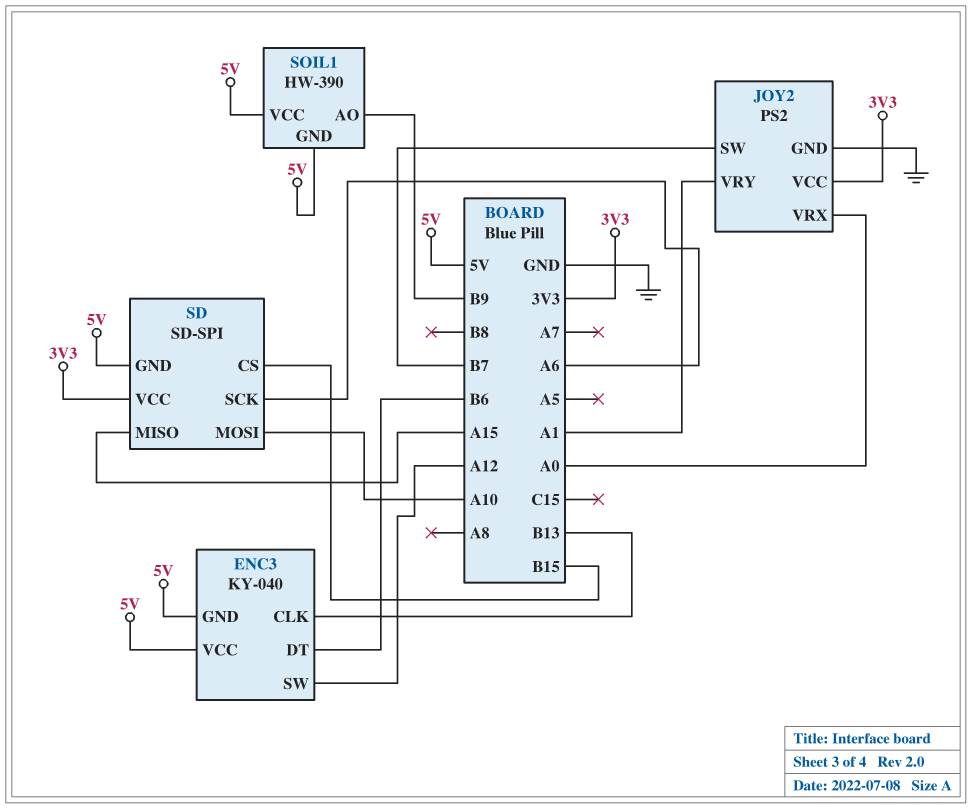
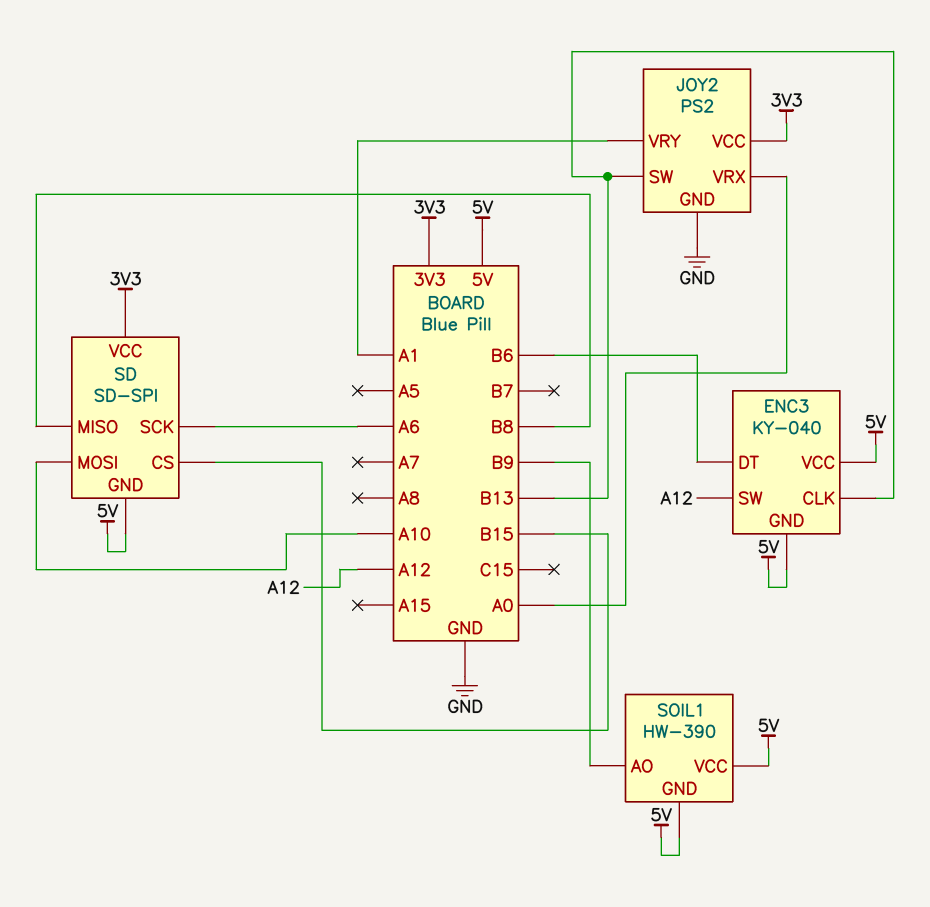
JOY2 pin SW: B7 -> B13
SD pin MISO: A15 -> B8

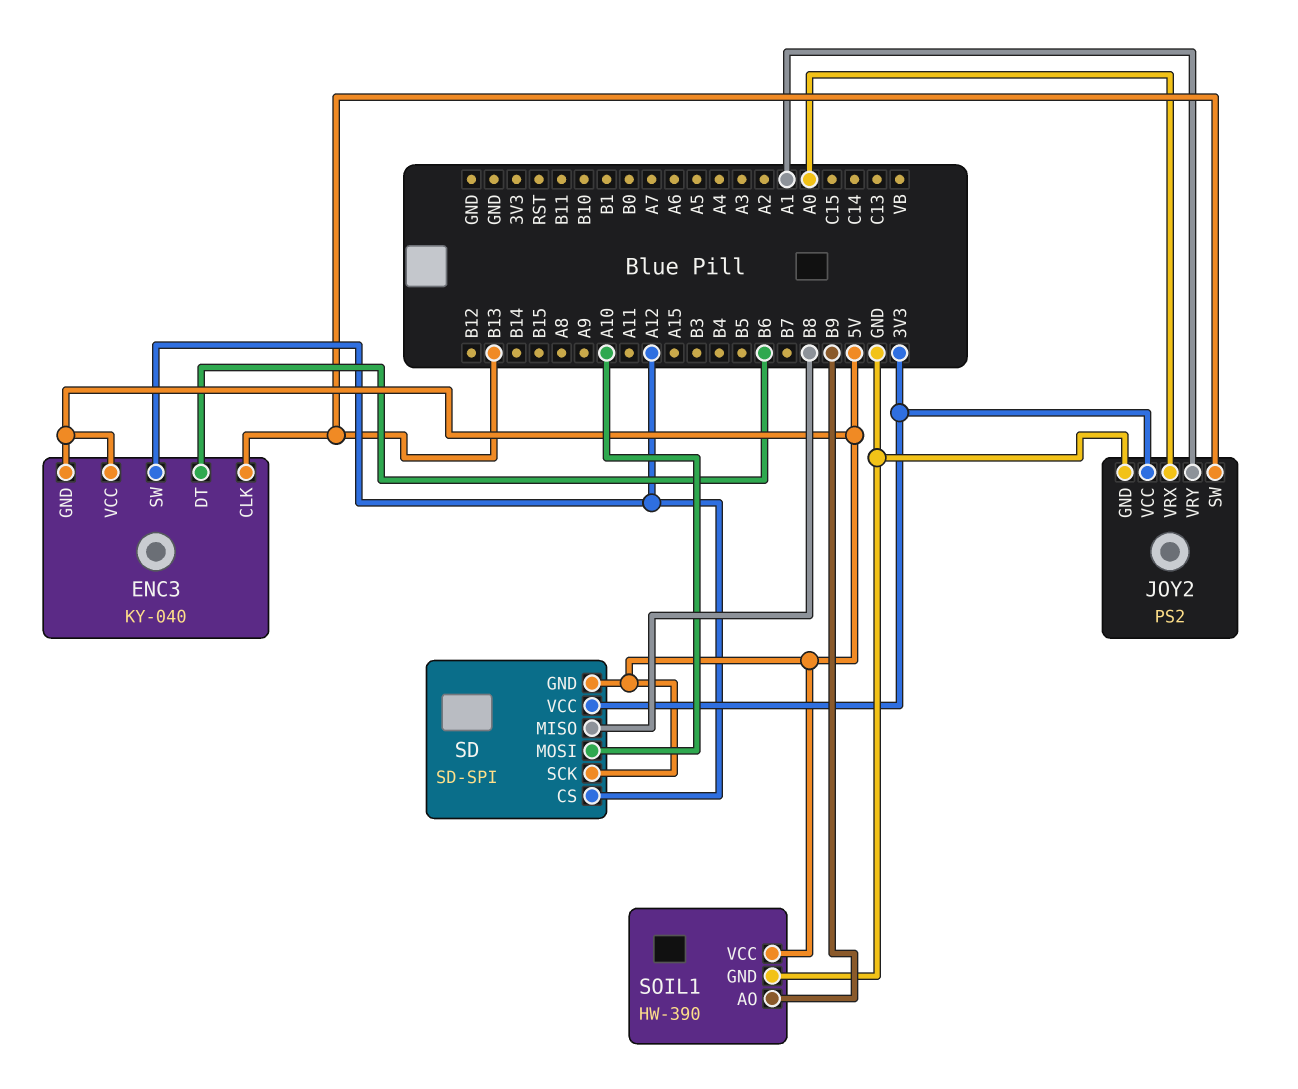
SD pin CS: B15 -> A12
SD pin SCK: A6 -> 5V
SOIL1 pin GND: 5V -> GND

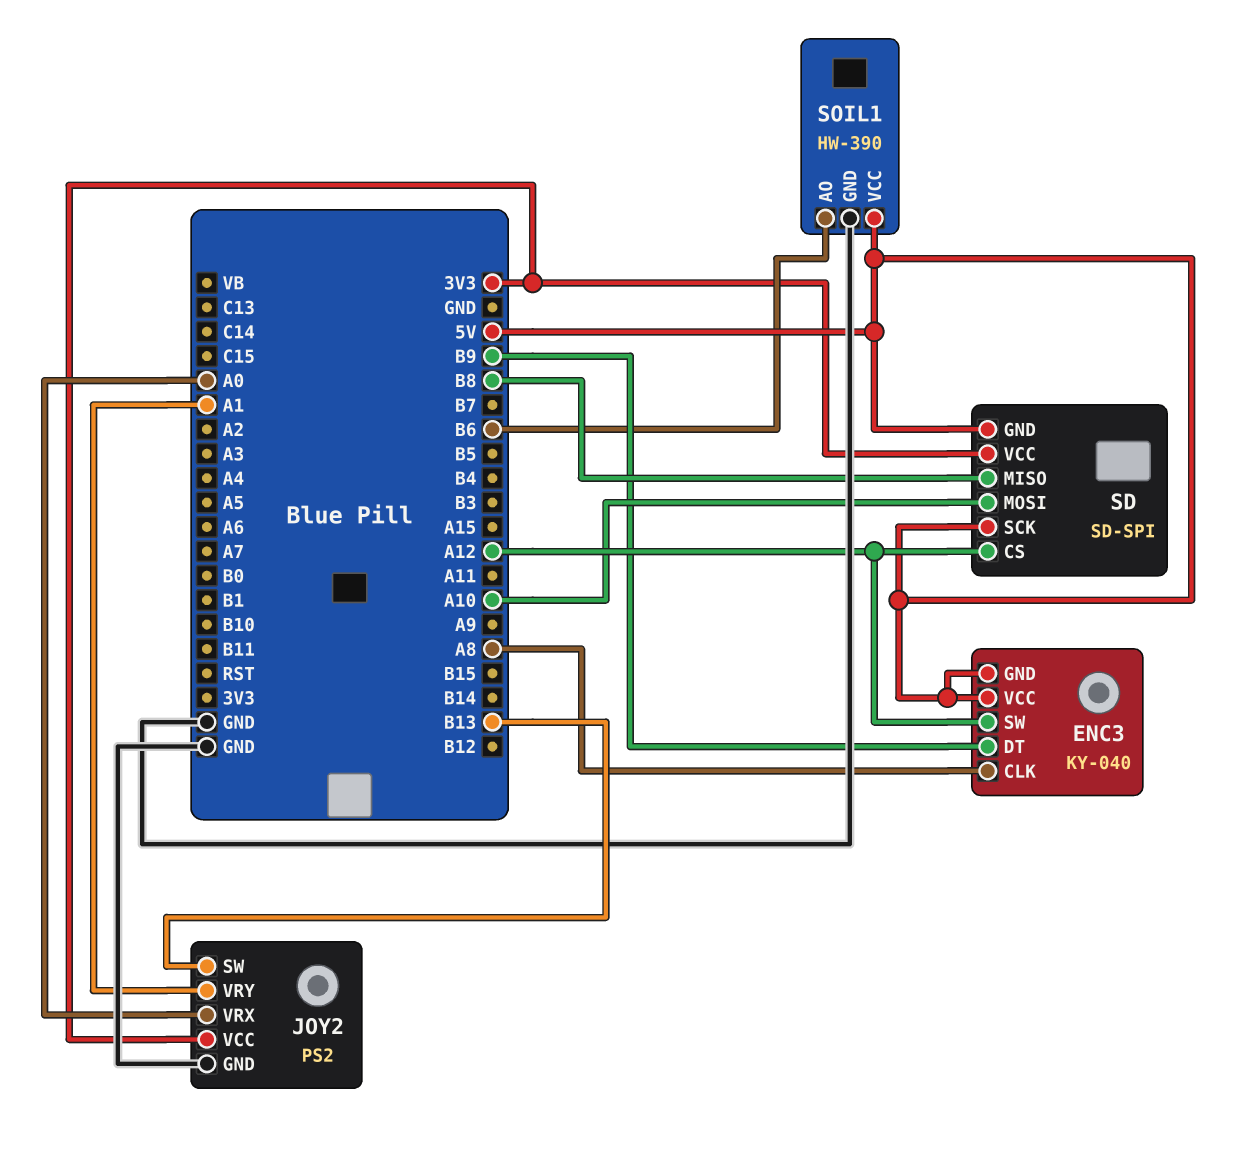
ENC3 pin CLK: B13 -> A8
ENC3 pin DT: B6 -> B9
SOIL1 pin AO: B9 -> B6

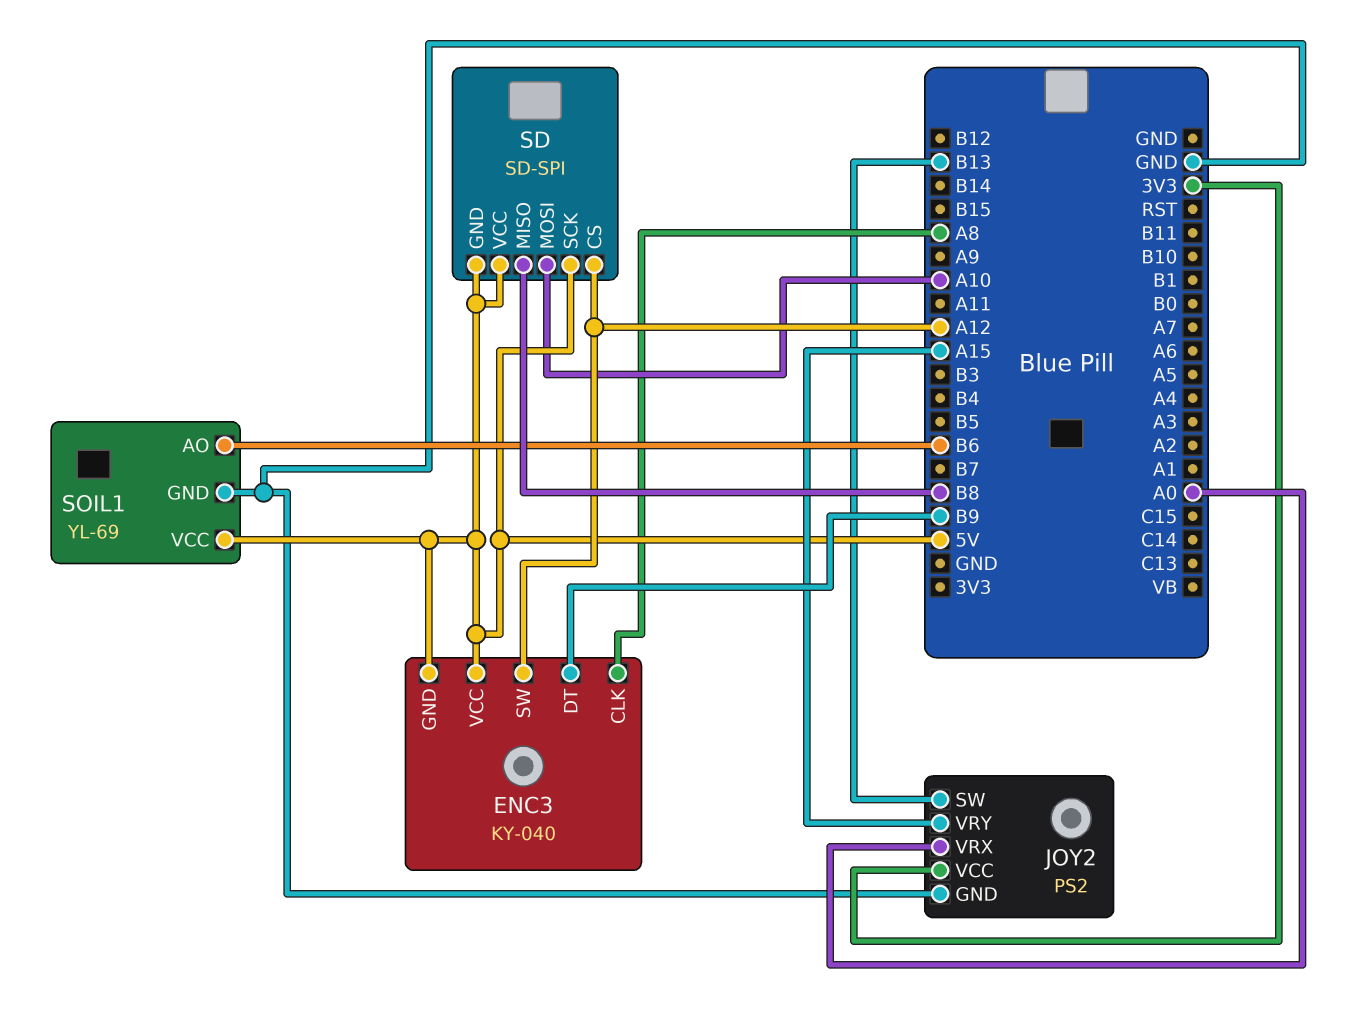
JOY2 pin VRY: A1 -> A15
SD pin VCC: 3V3 -> 5V
SOIL1: HW-390 -> YL-69

